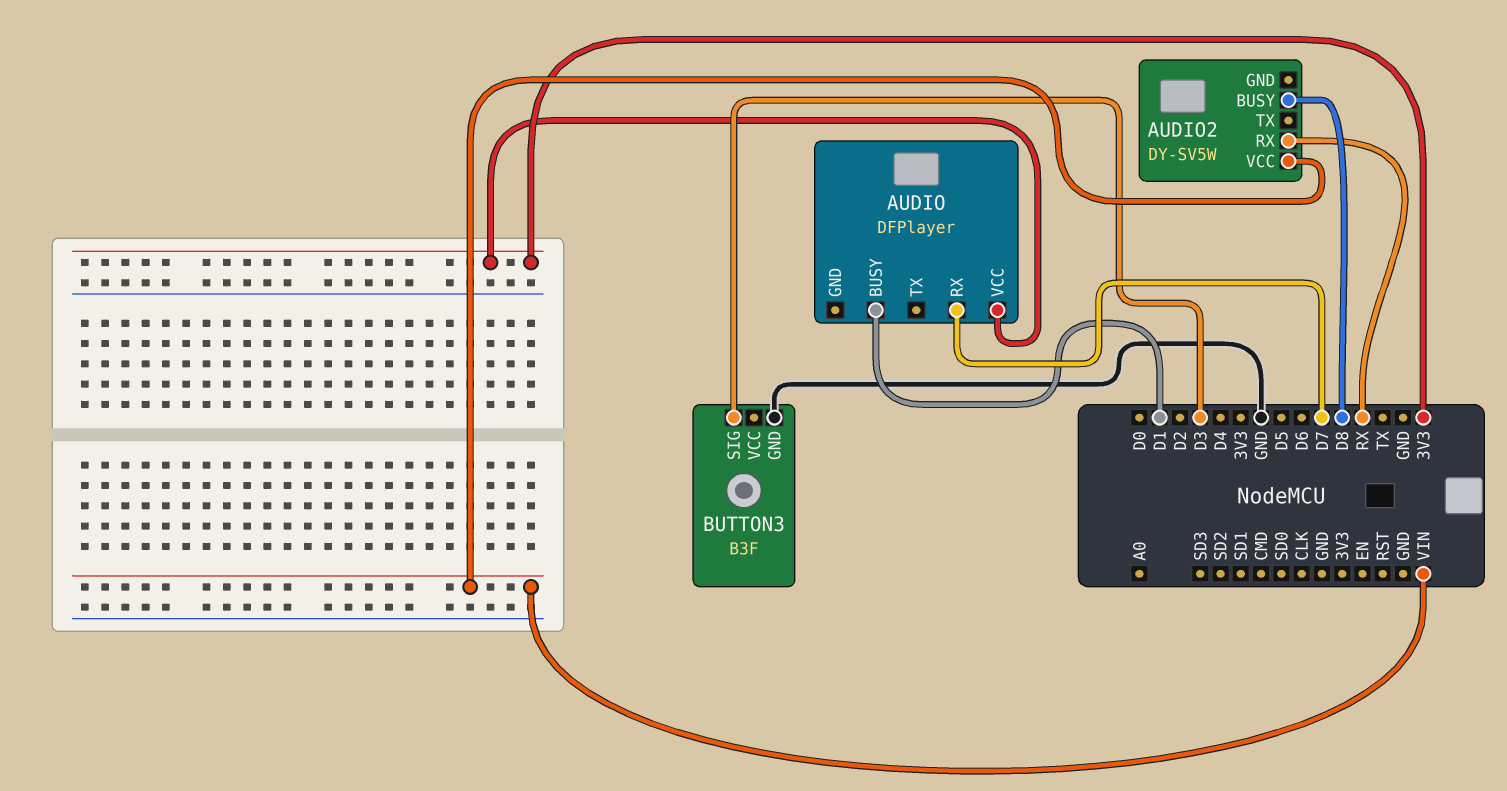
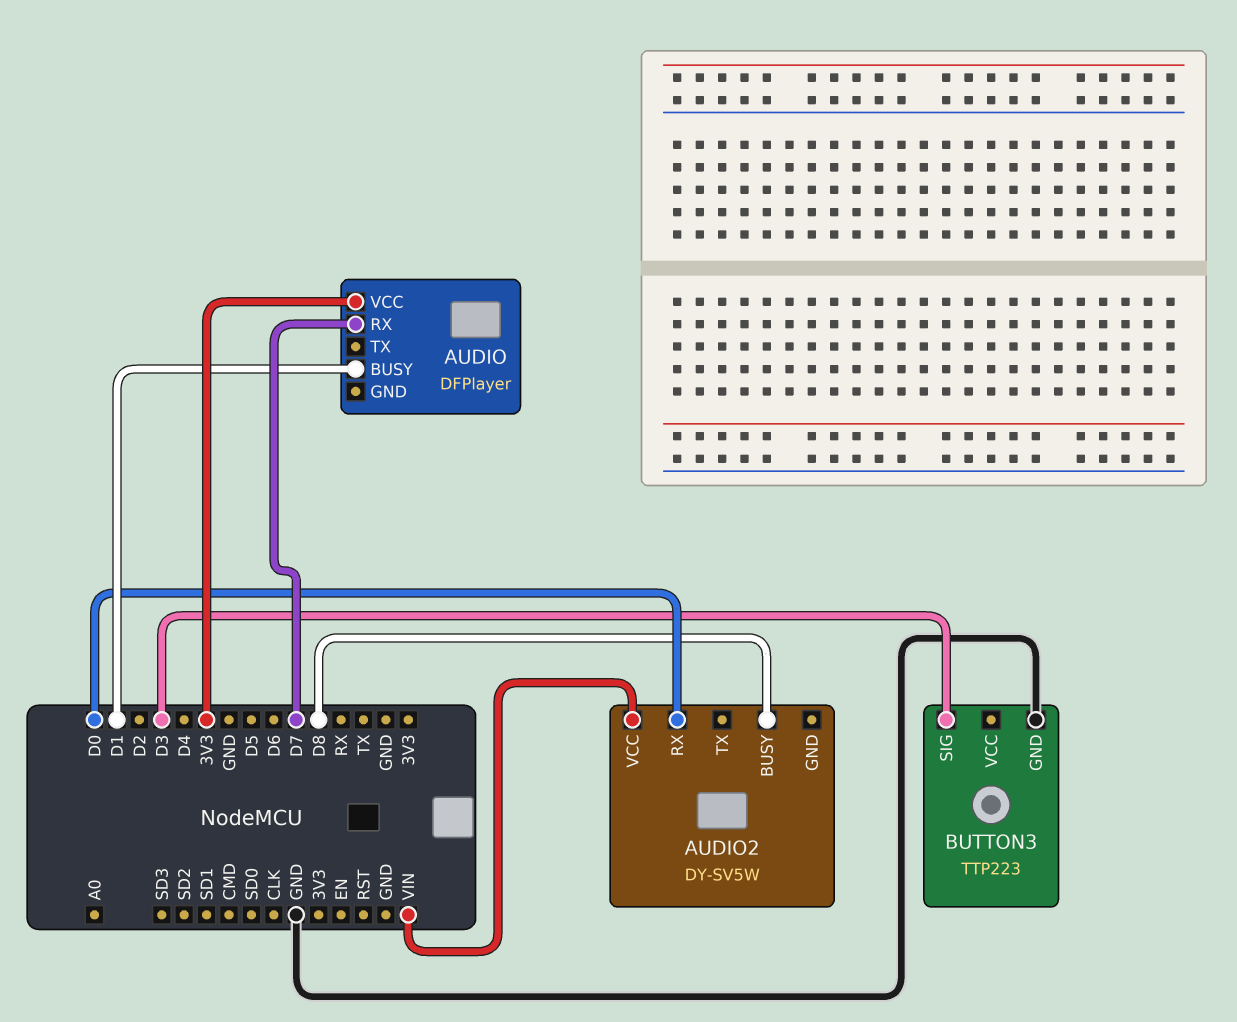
AUDIO2 pin RX: RX -> D0
BUTTON3: B3F -> TTP223

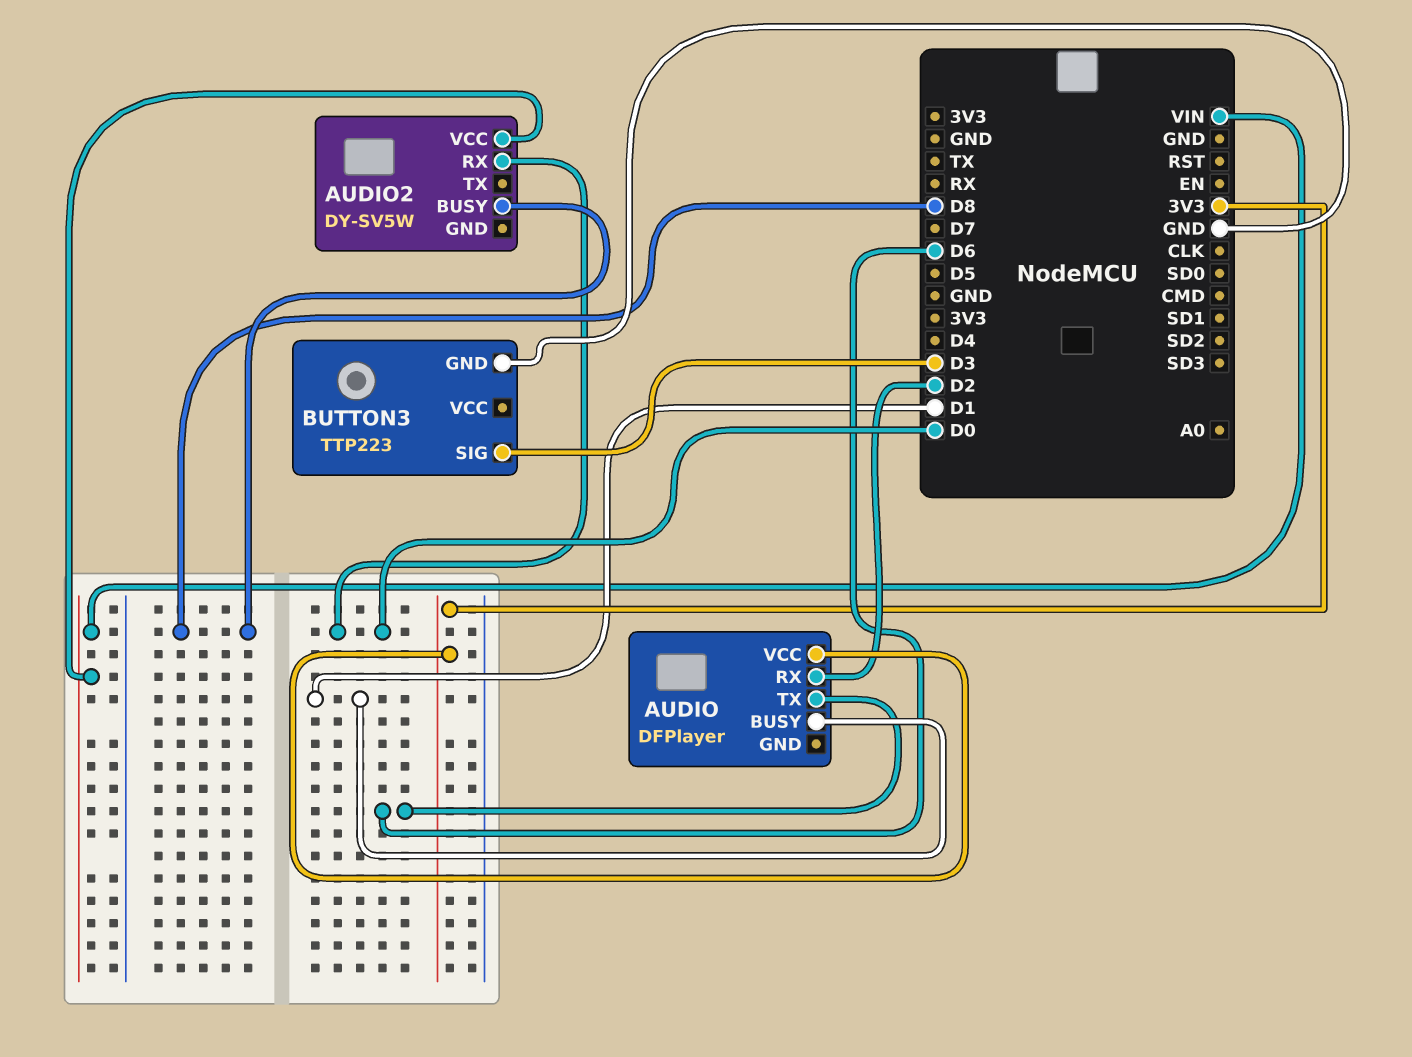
AUDIO pin RX: D7 -> D2
AUDIO pin TX: none -> D6

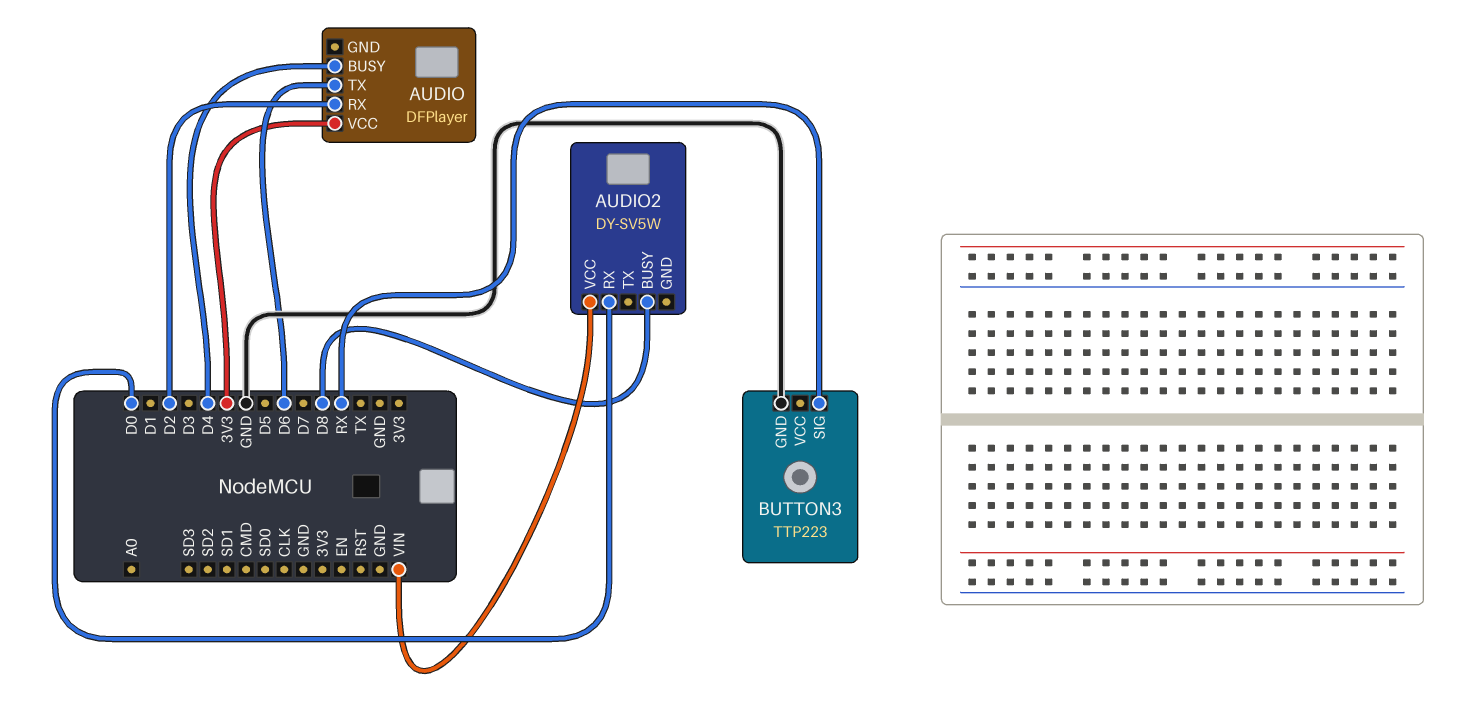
AUDIO pin BUSY: D1 -> D4
BUTTON3 pin SIG: D3 -> RX

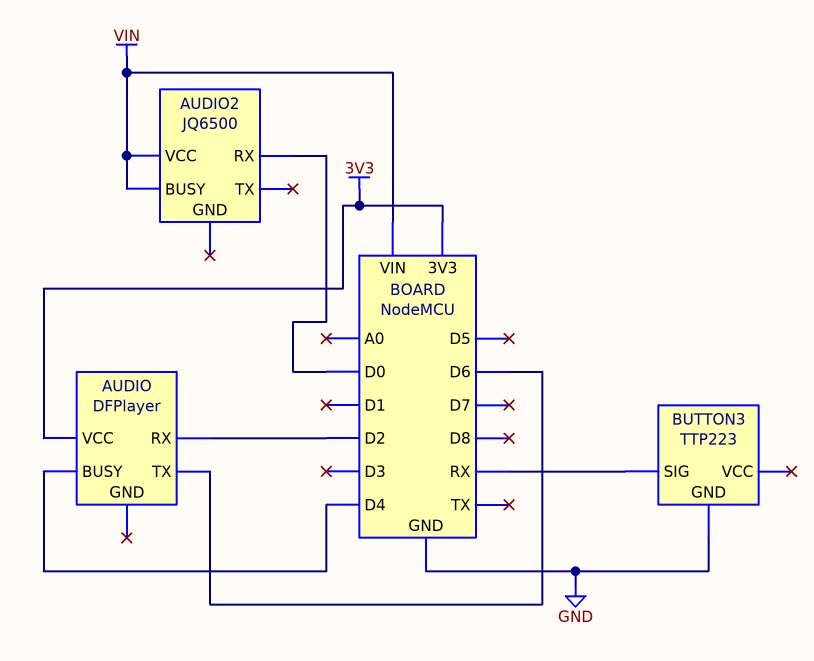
AUDIO2: DY-SV5W -> JQ6500
AUDIO2 pin BUSY: D8 -> VIN

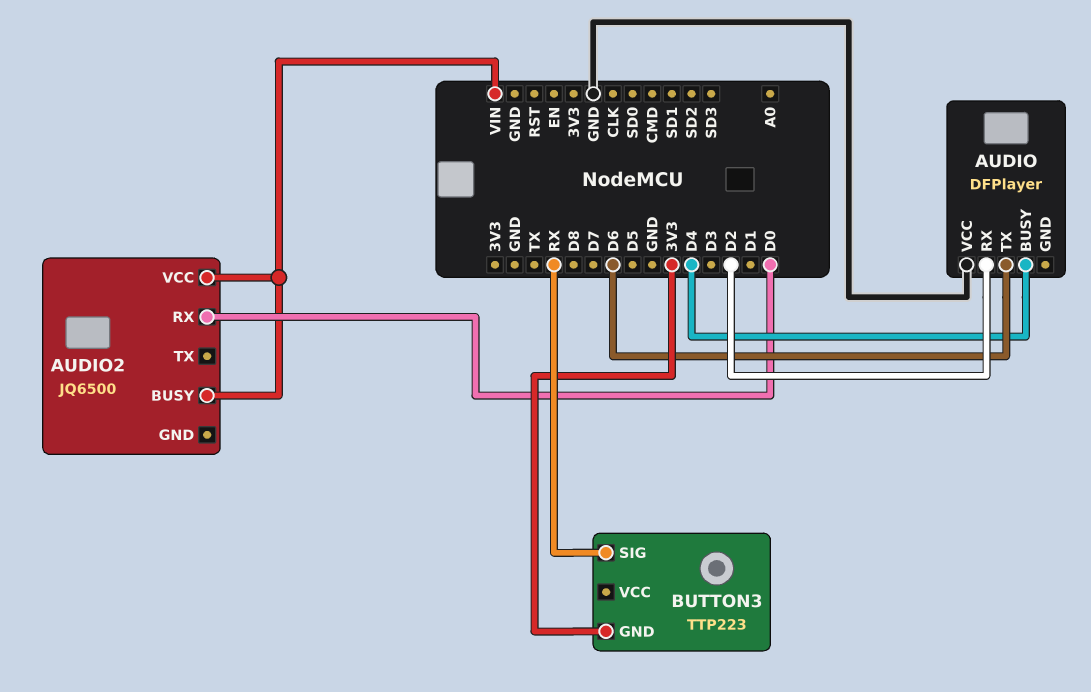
AUDIO pin VCC: 3V3 -> GND
BUTTON3 pin GND: GND -> 3V3

